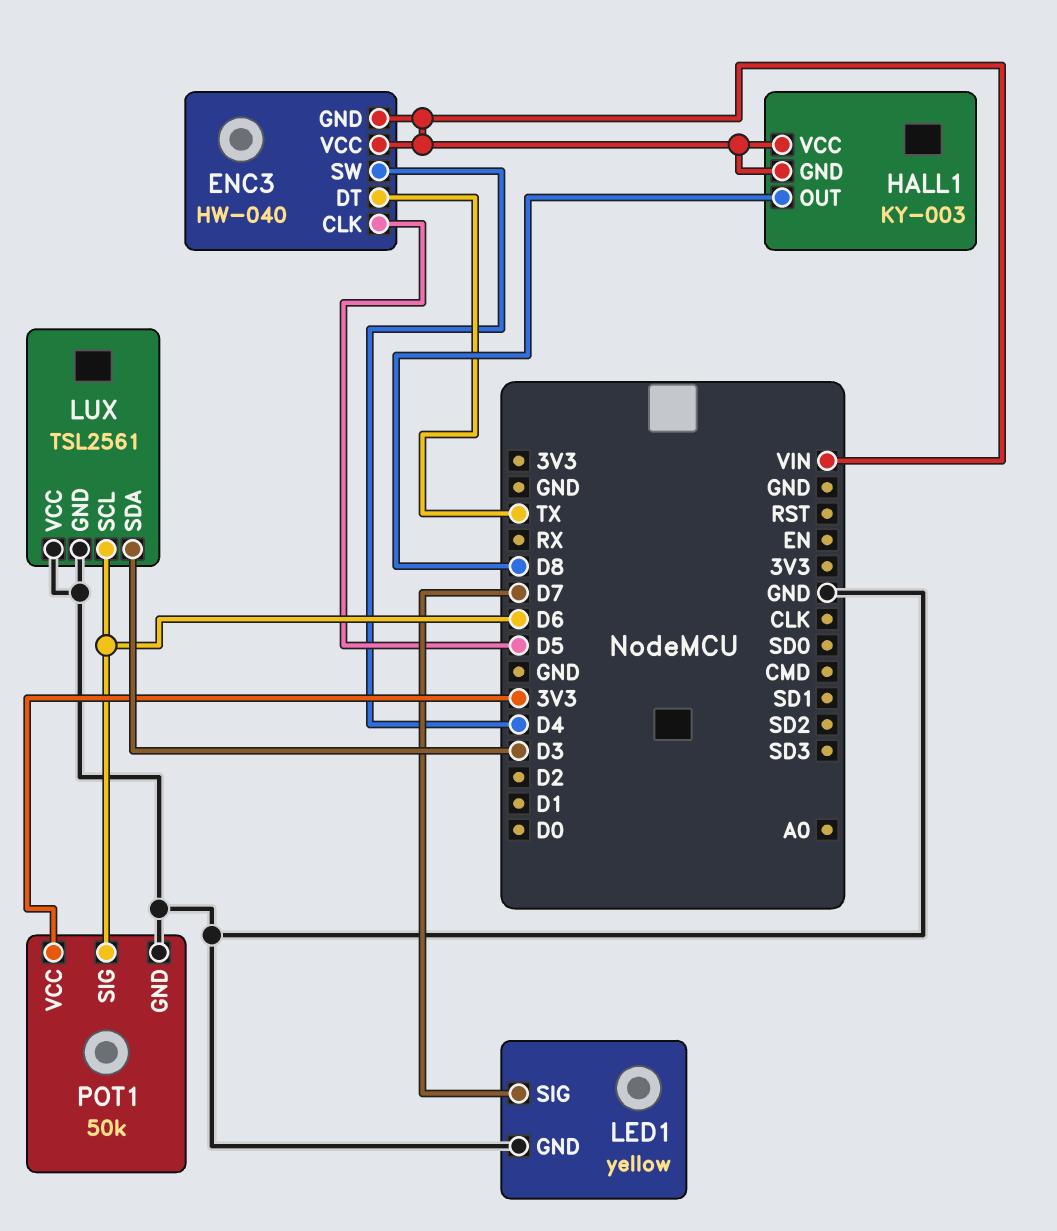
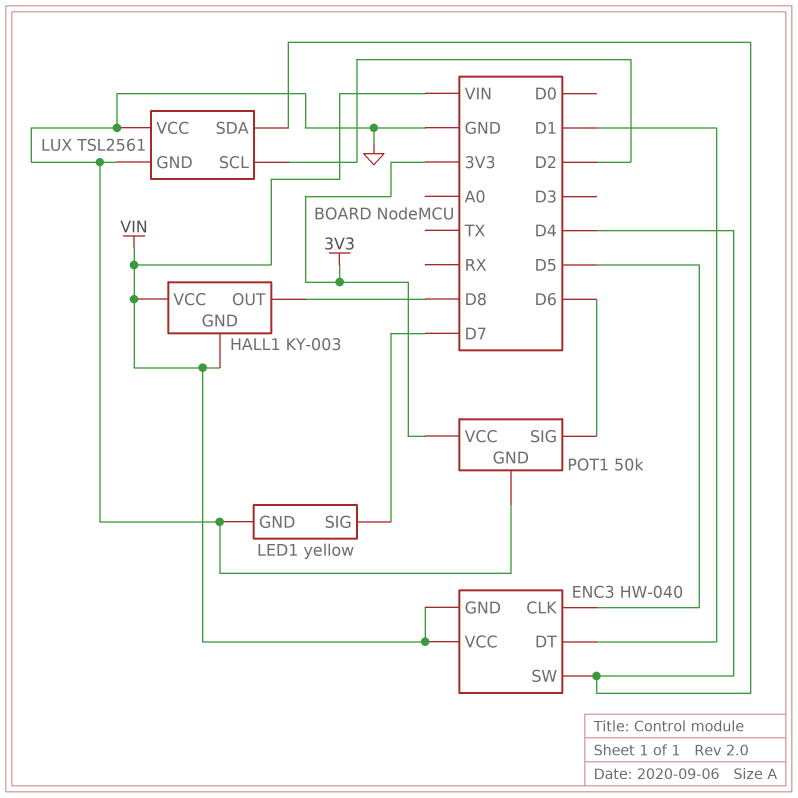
ENC3 pin DT: TX -> D1
LUX pin SCL: D6 -> D2
LUX pin SDA: D3 -> D4

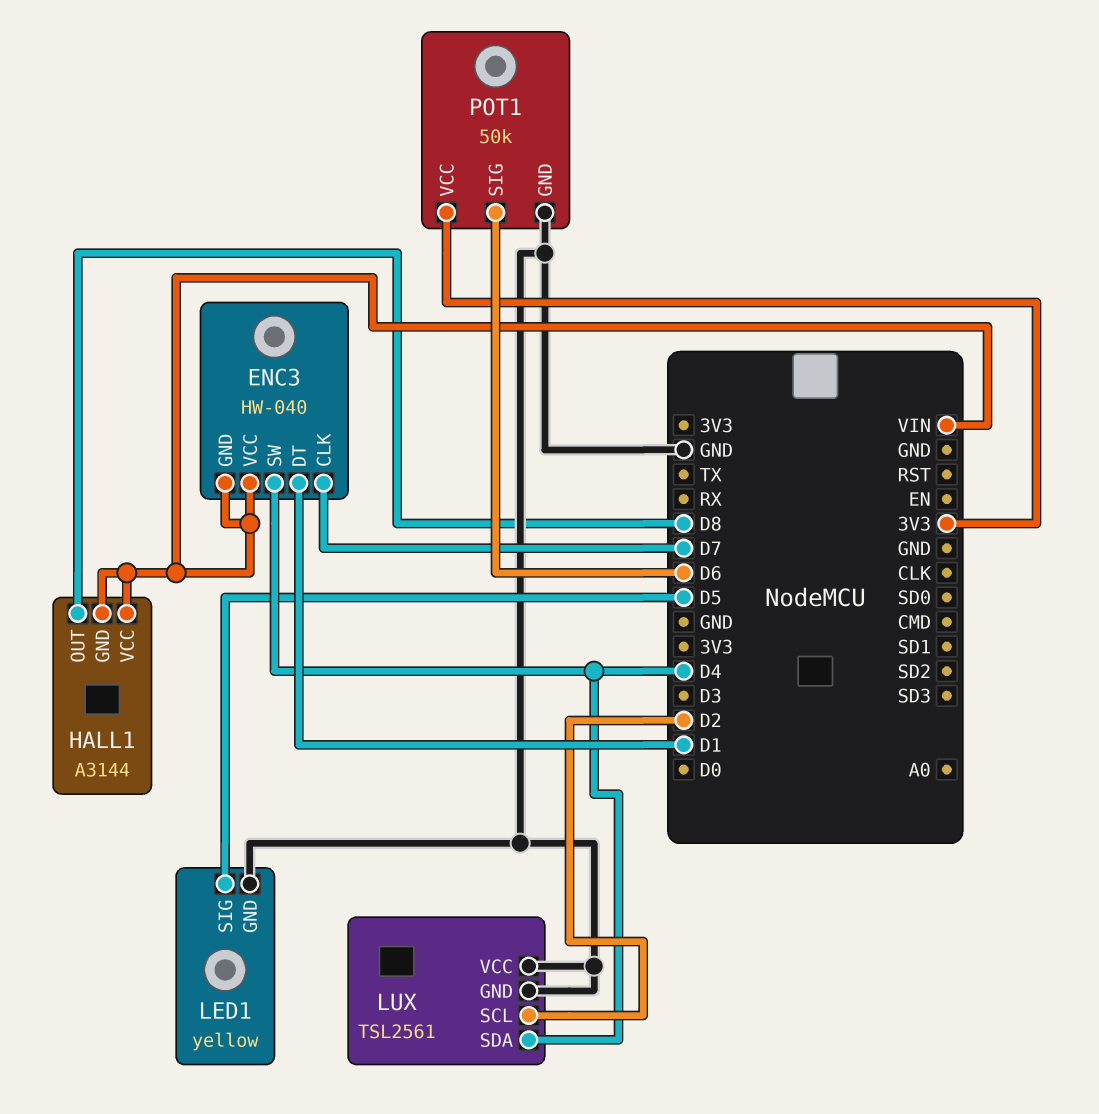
ENC3 pin CLK: D5 -> D7
HALL1: KY-003 -> A3144
LED1 pin SIG: D7 -> D5

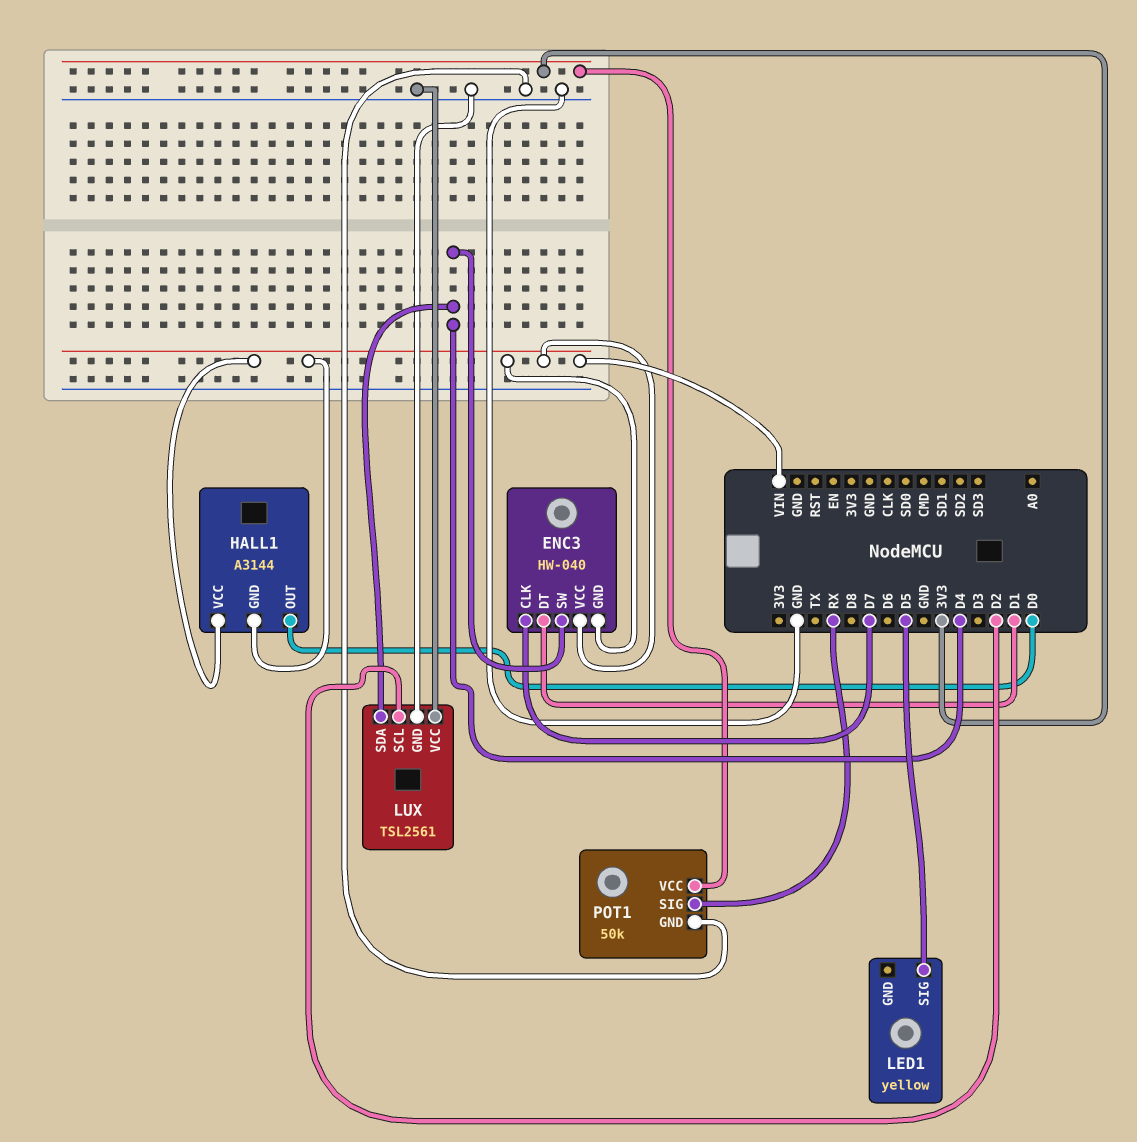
HALL1 pin OUT: D8 -> D0
LED1 pin GND: GND -> none
POT1 pin SIG: D6 -> RX

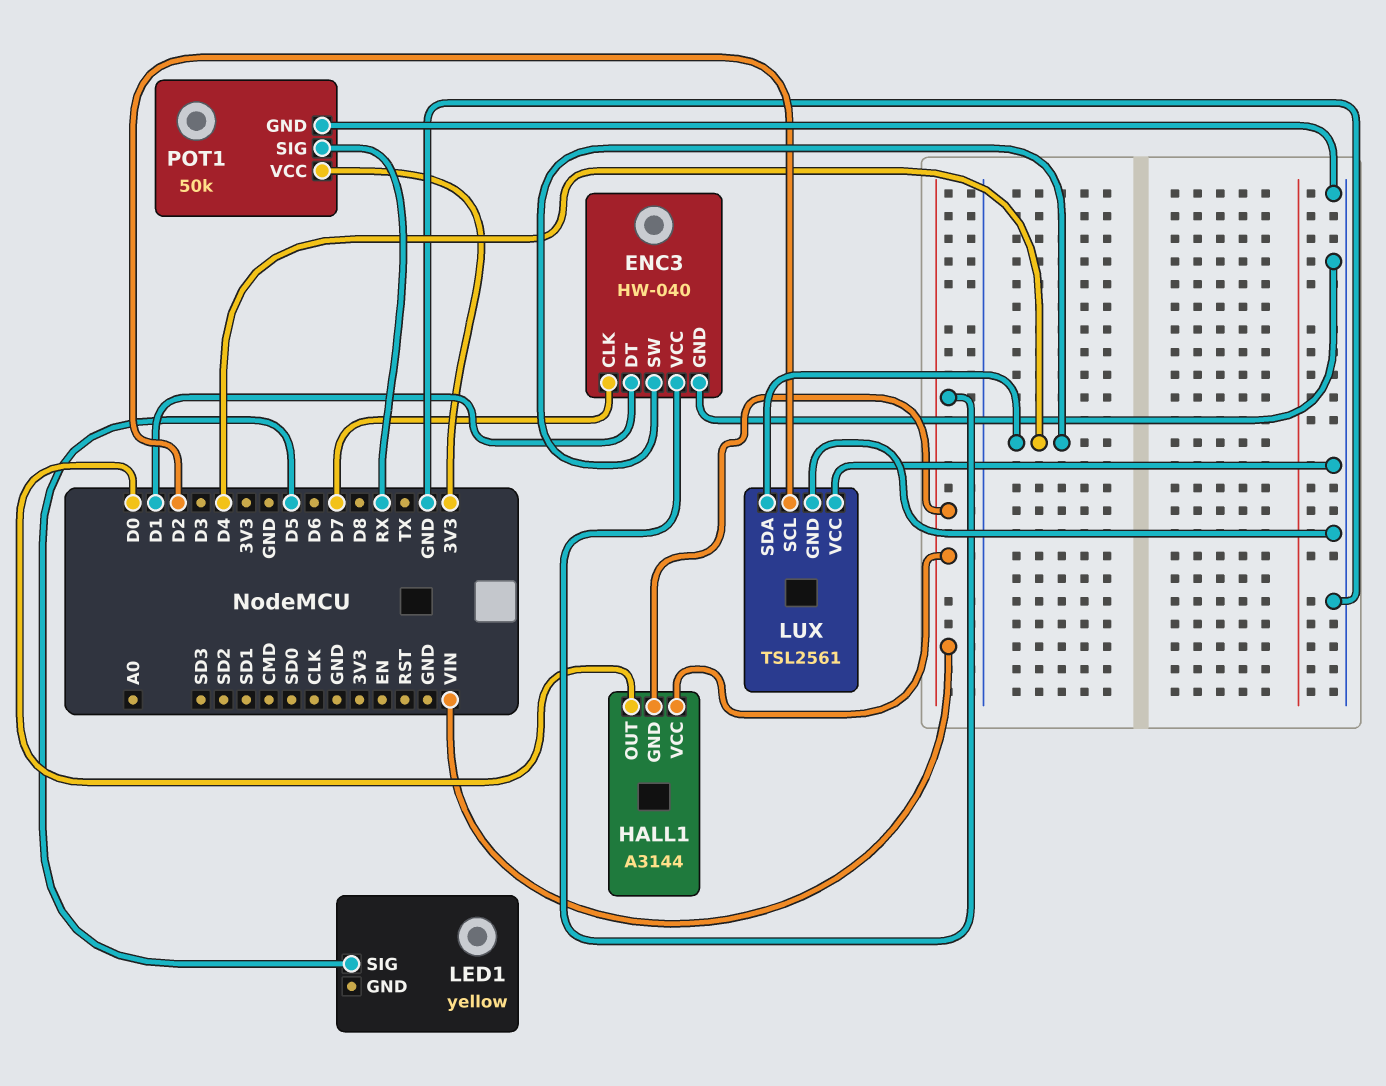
ENC3 pin GND: VIN -> GND

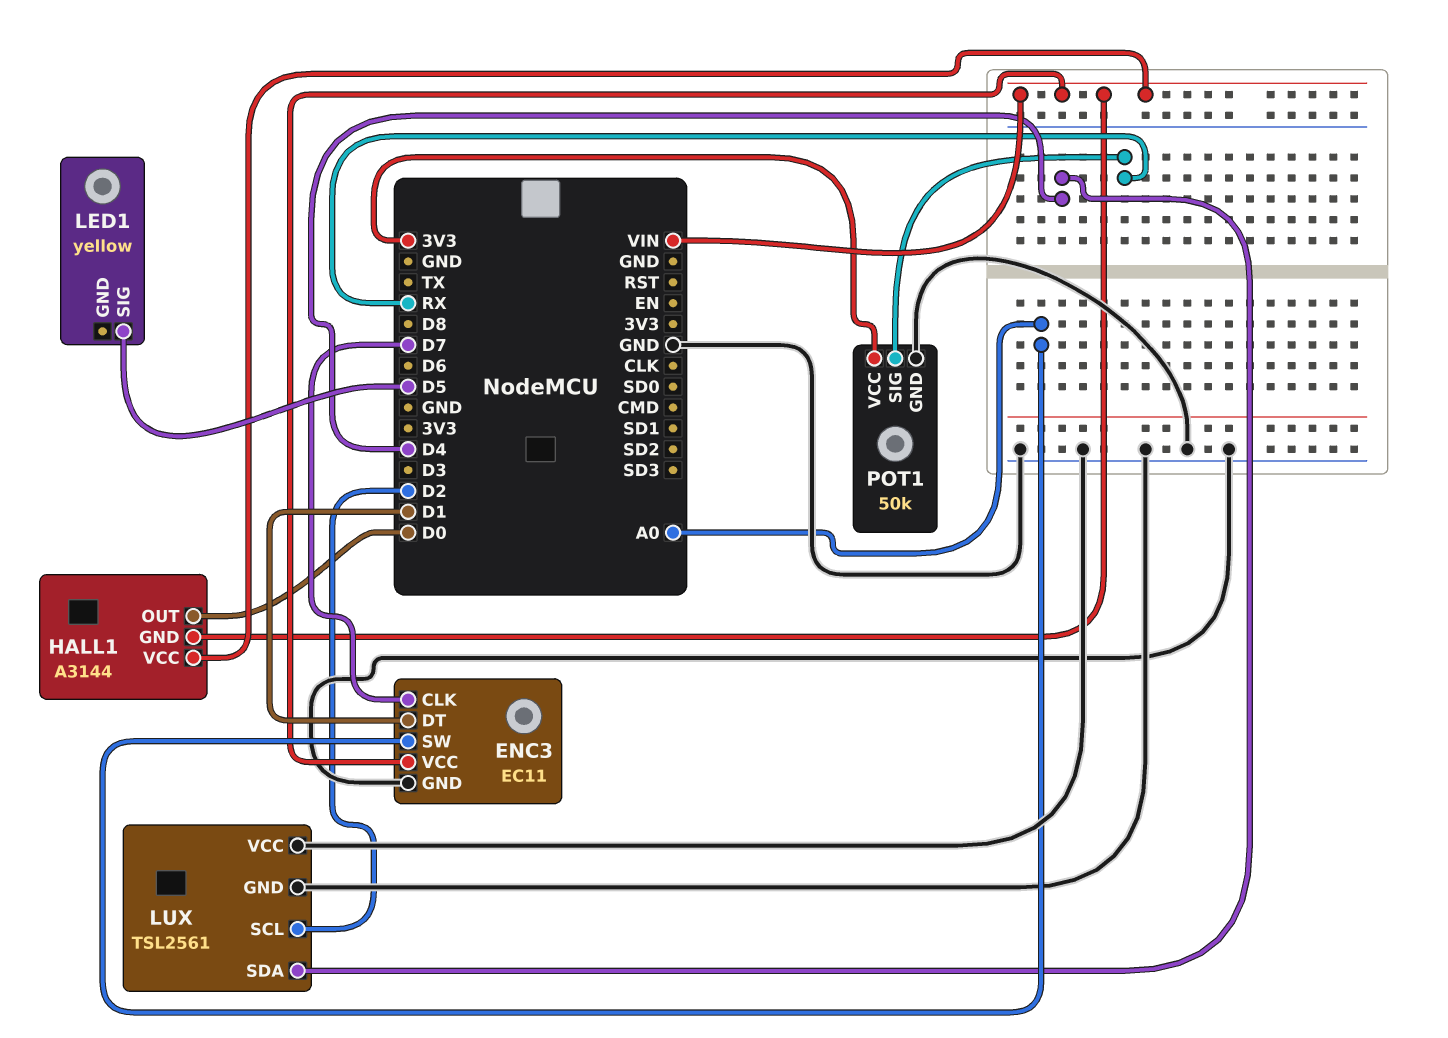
ENC3: HW-040 -> EC11
ENC3 pin SW: D4 -> A0

